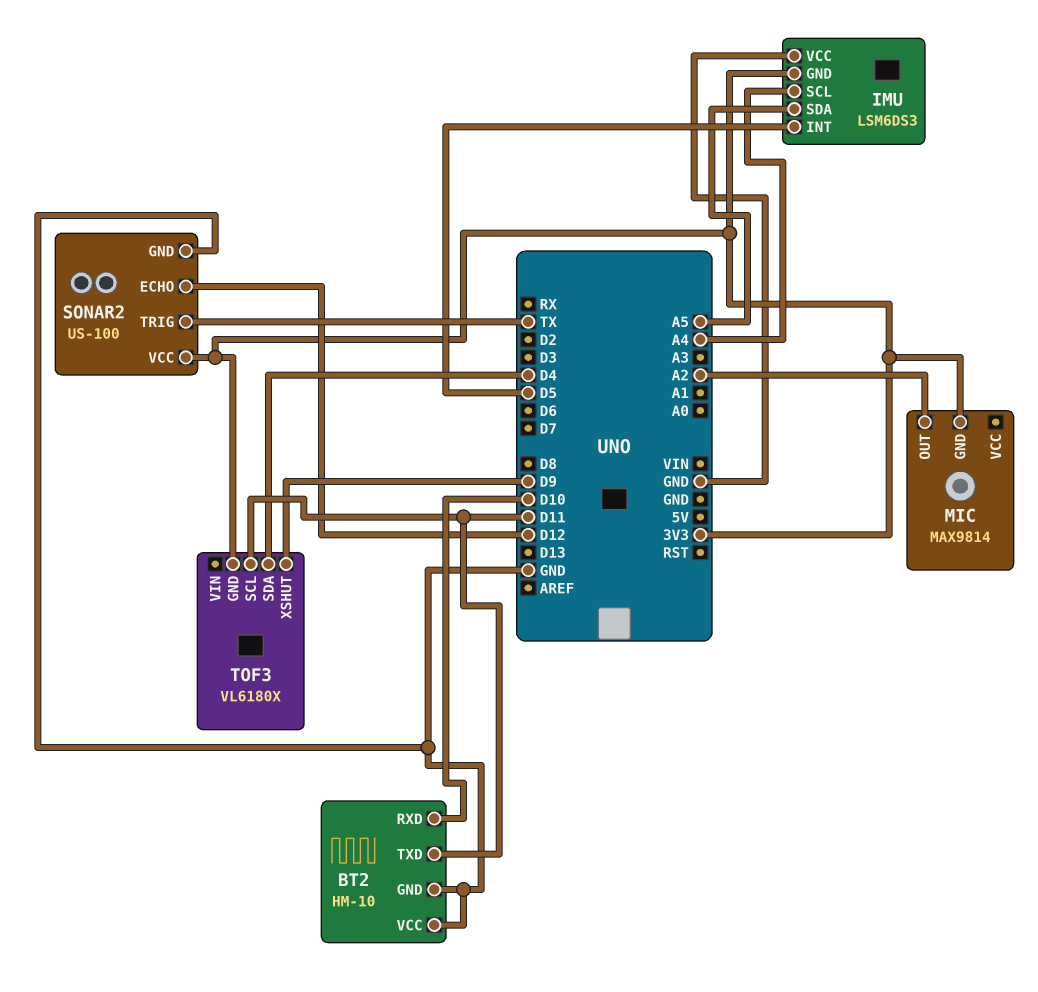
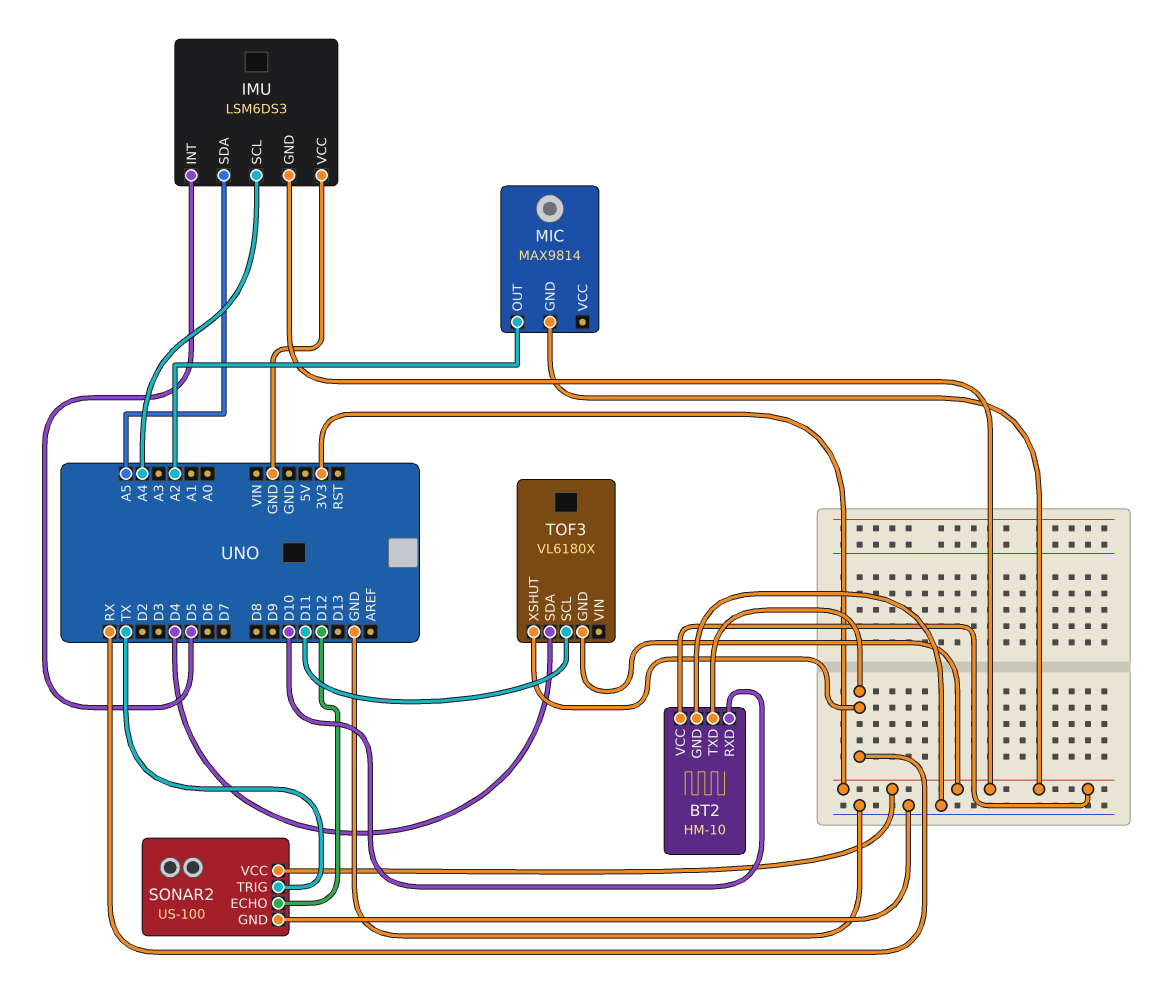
BT2 pin TXD: D11 -> RX
BT2 pin VCC: GND -> 3V3
TOF3 pin XSHUT: D9 -> RX

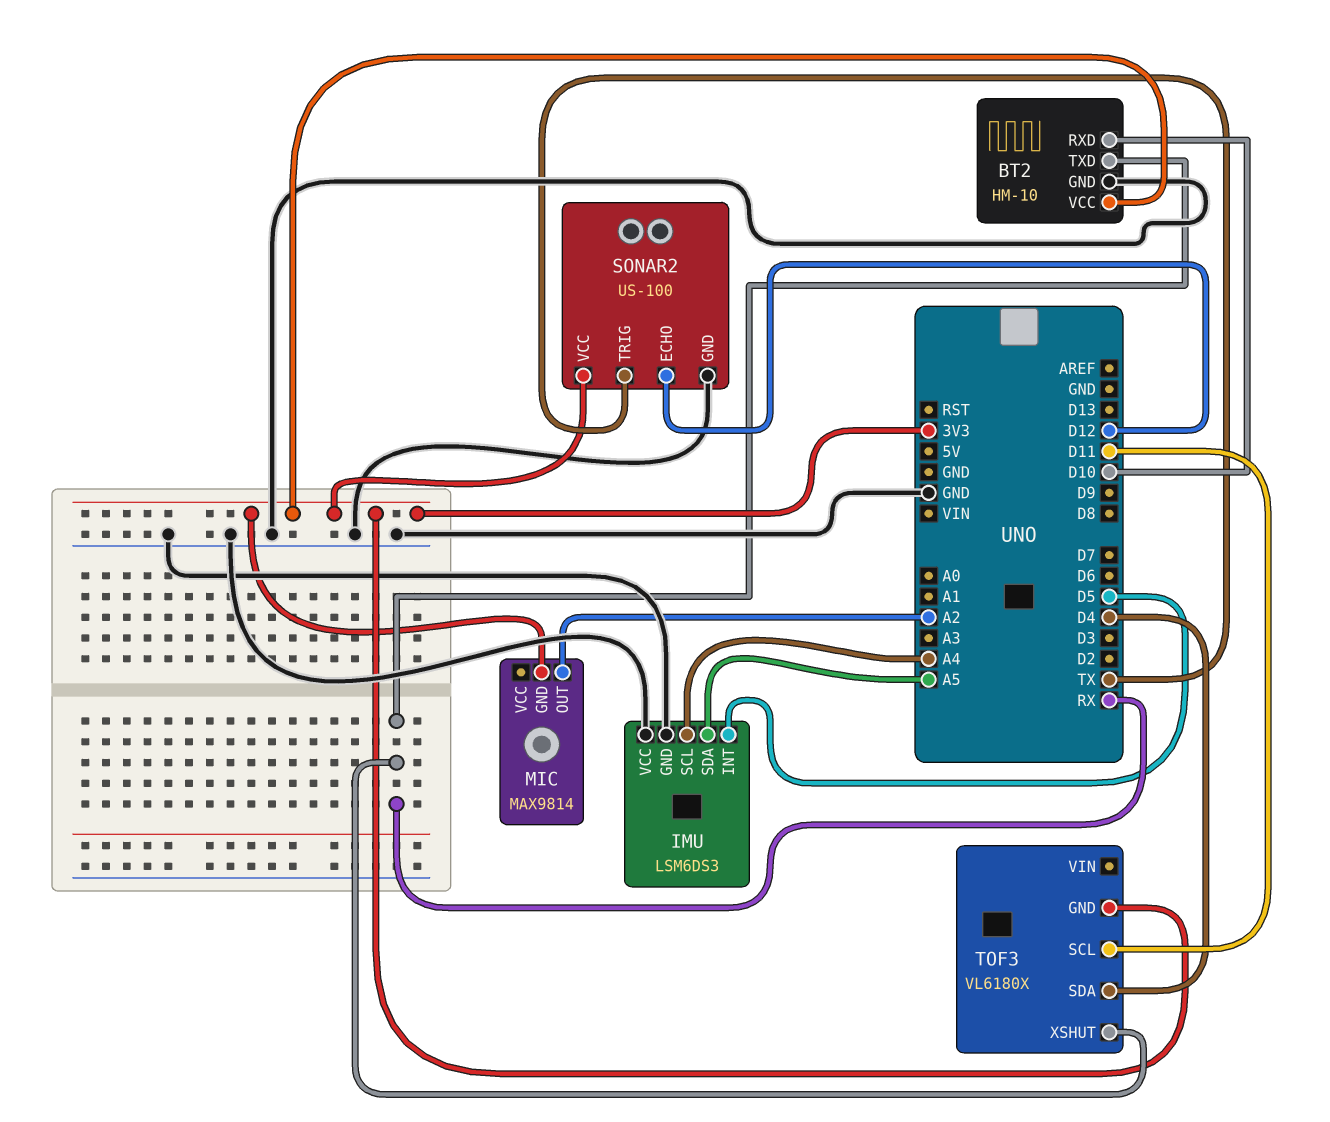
IMU pin GND: 3V3 -> GND

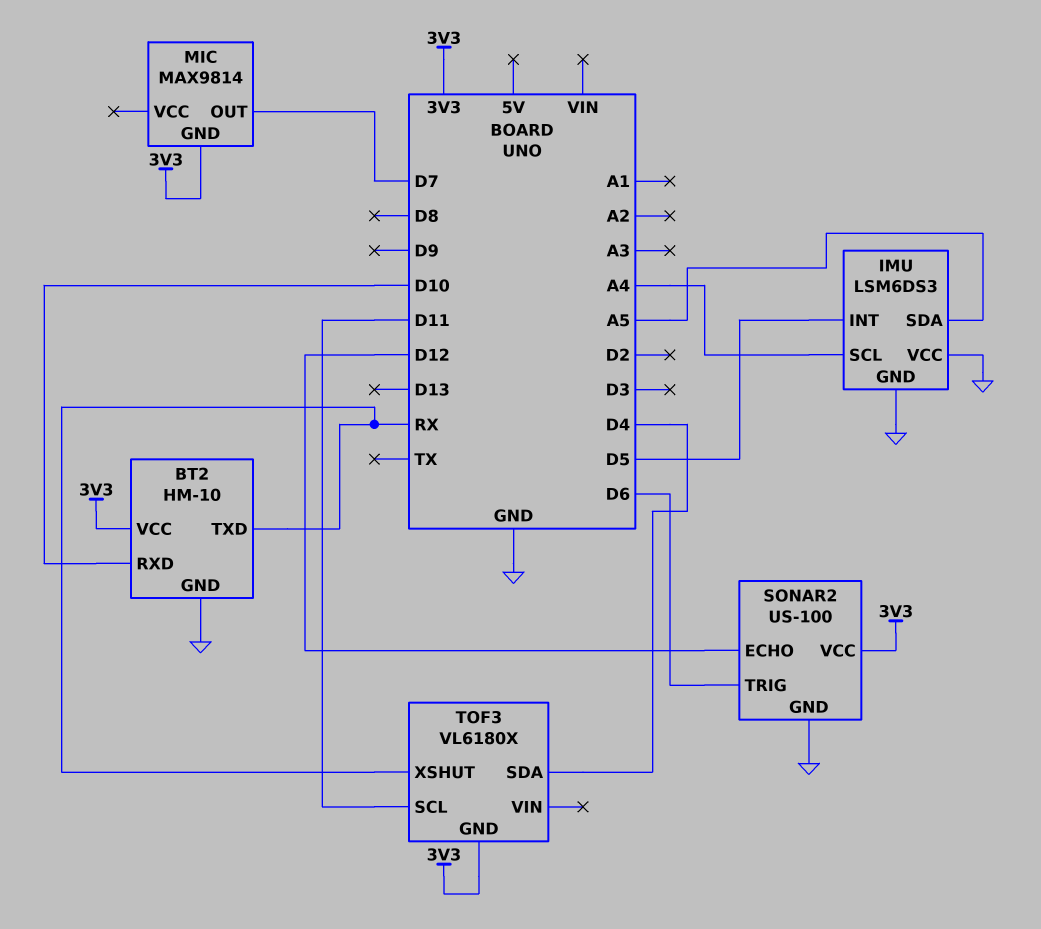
MIC pin OUT: A2 -> D7
SONAR2 pin TRIG: TX -> D6

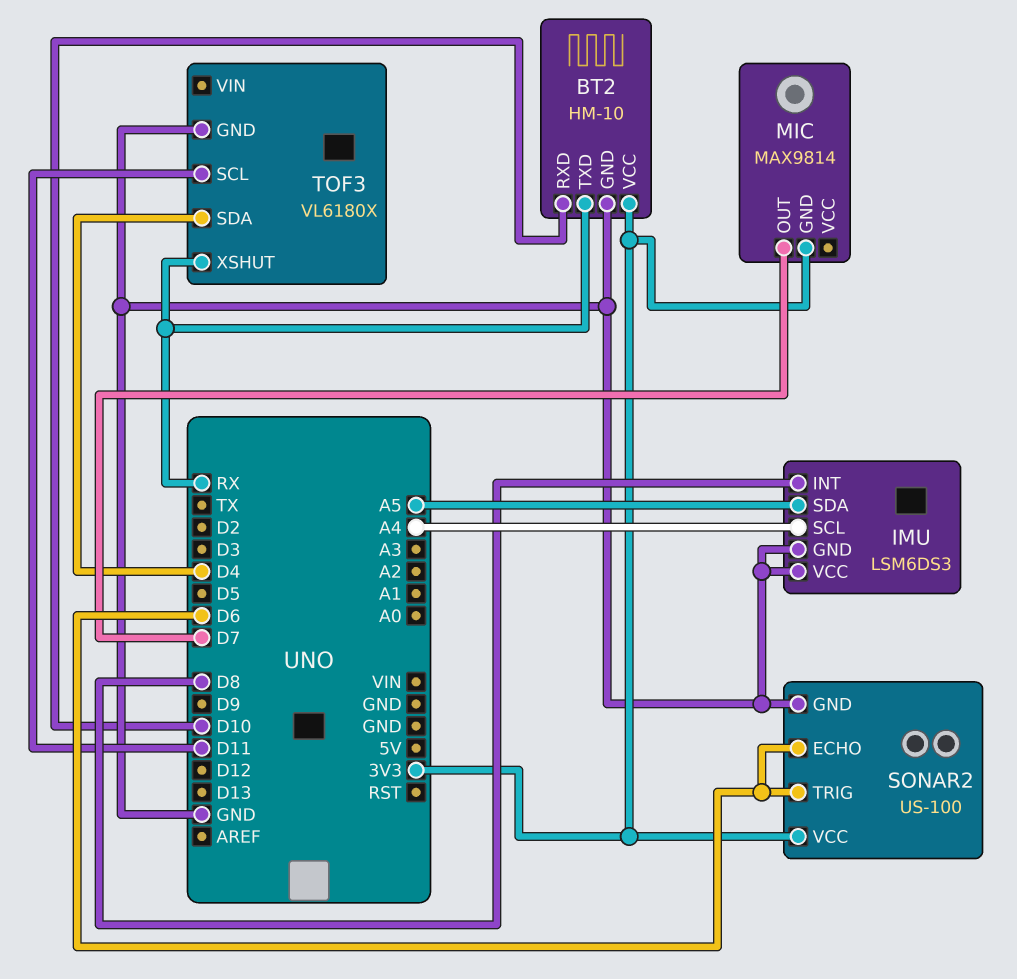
IMU pin INT: D5 -> D8
SONAR2 pin ECHO: D12 -> D6
TOF3 pin GND: 3V3 -> GND

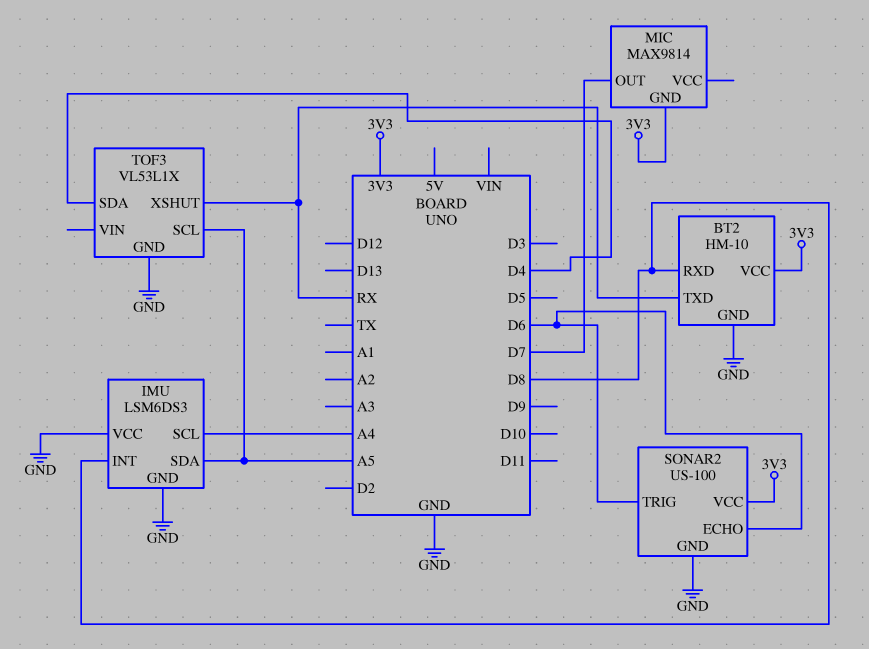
BT2 pin RXD: D10 -> D8
TOF3: VL6180X -> VL53L1X
TOF3 pin SCL: D11 -> A5

